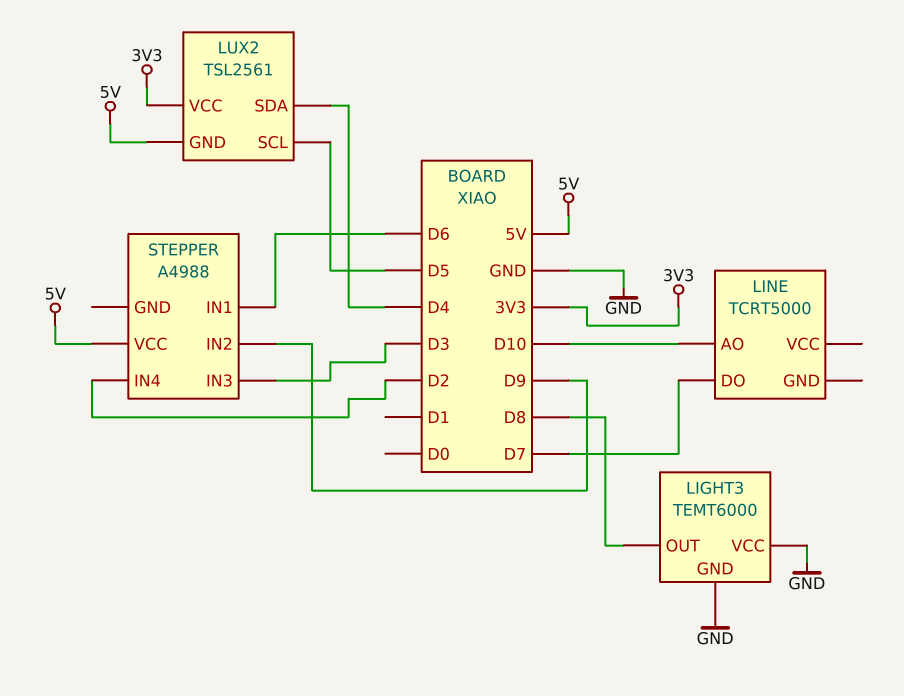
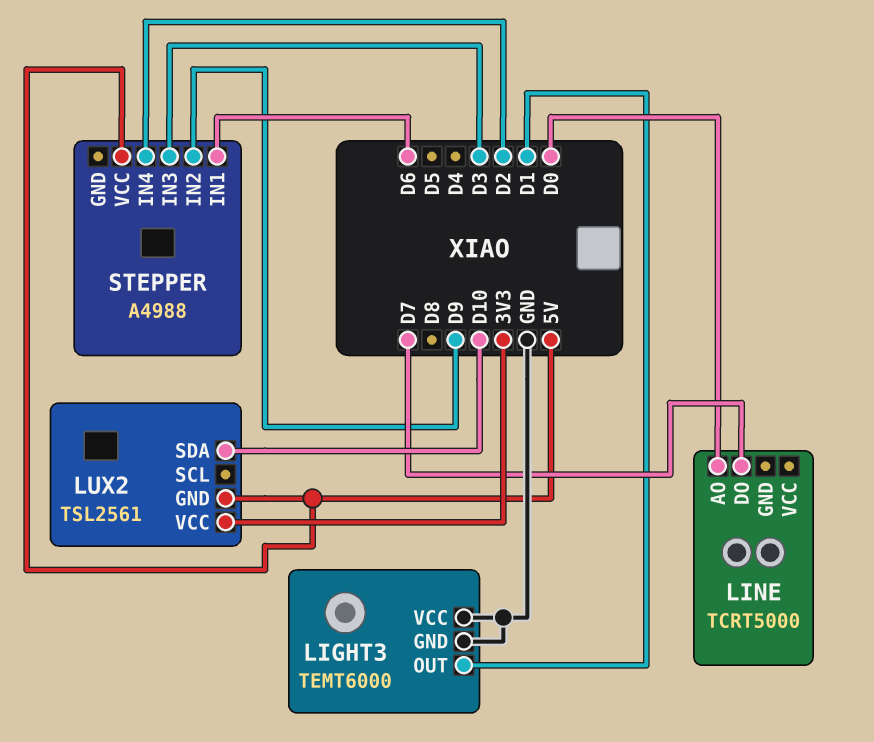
LIGHT3 pin OUT: D8 -> D1
LINE pin AO: D10 -> D0
LUX2 pin SCL: D5 -> none
LUX2 pin SDA: D4 -> D10

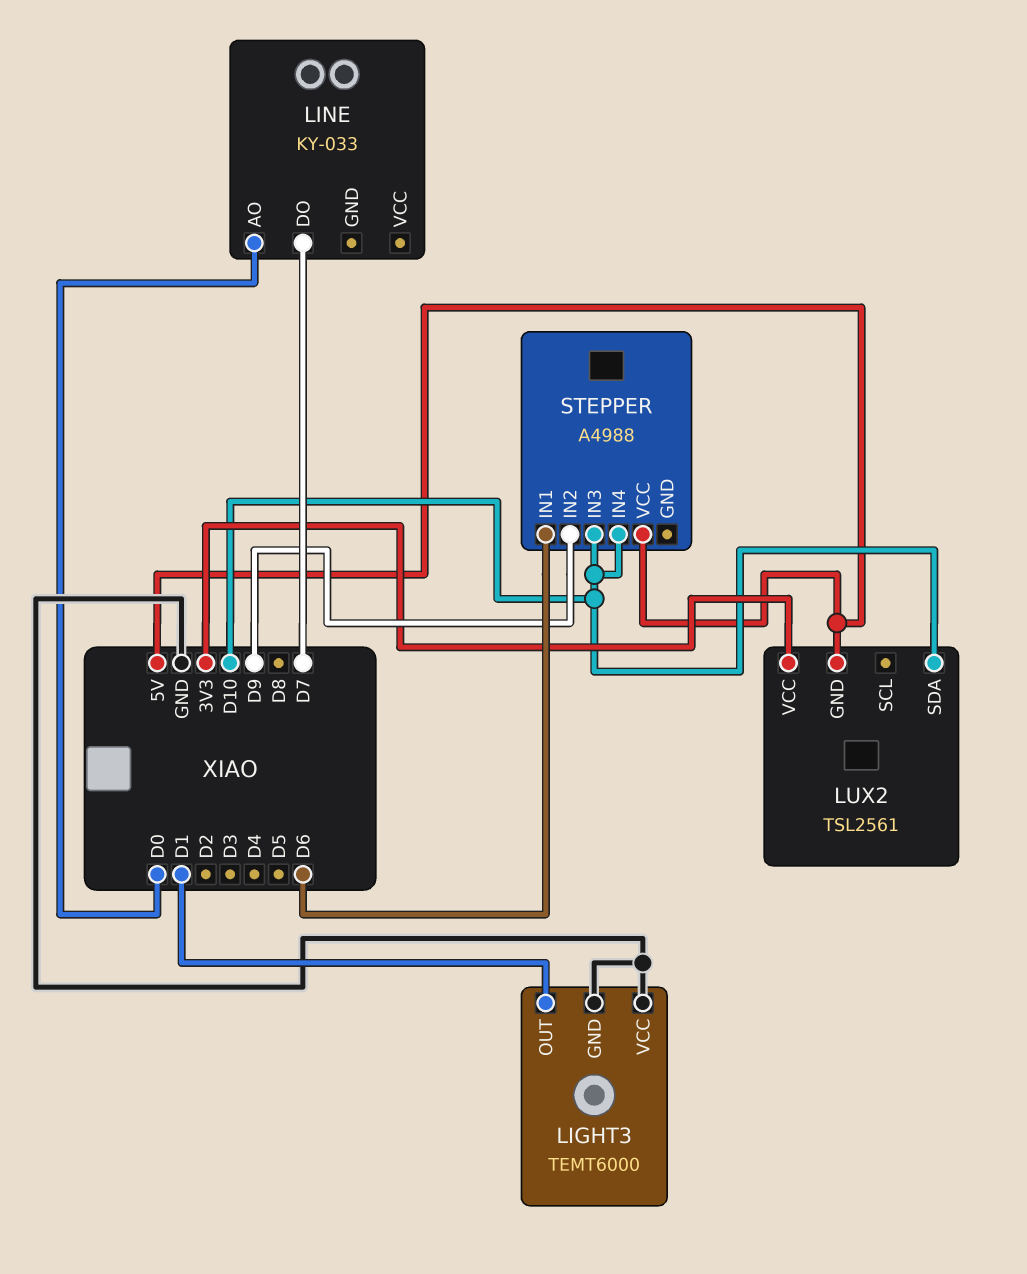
LINE: TCRT5000 -> KY-033
STEPPER pin IN3: D3 -> D10
STEPPER pin IN4: D2 -> D10

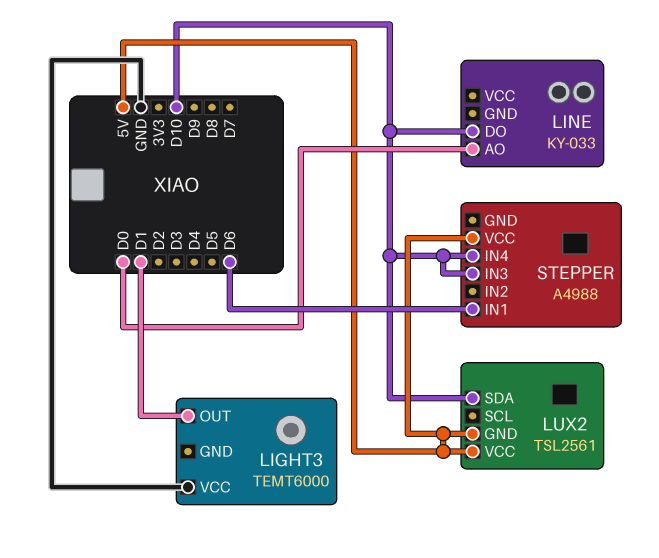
LIGHT3 pin GND: GND -> none
LINE pin DO: D7 -> D10
LUX2 pin VCC: 3V3 -> 5V
STEPPER pin IN2: D9 -> none

